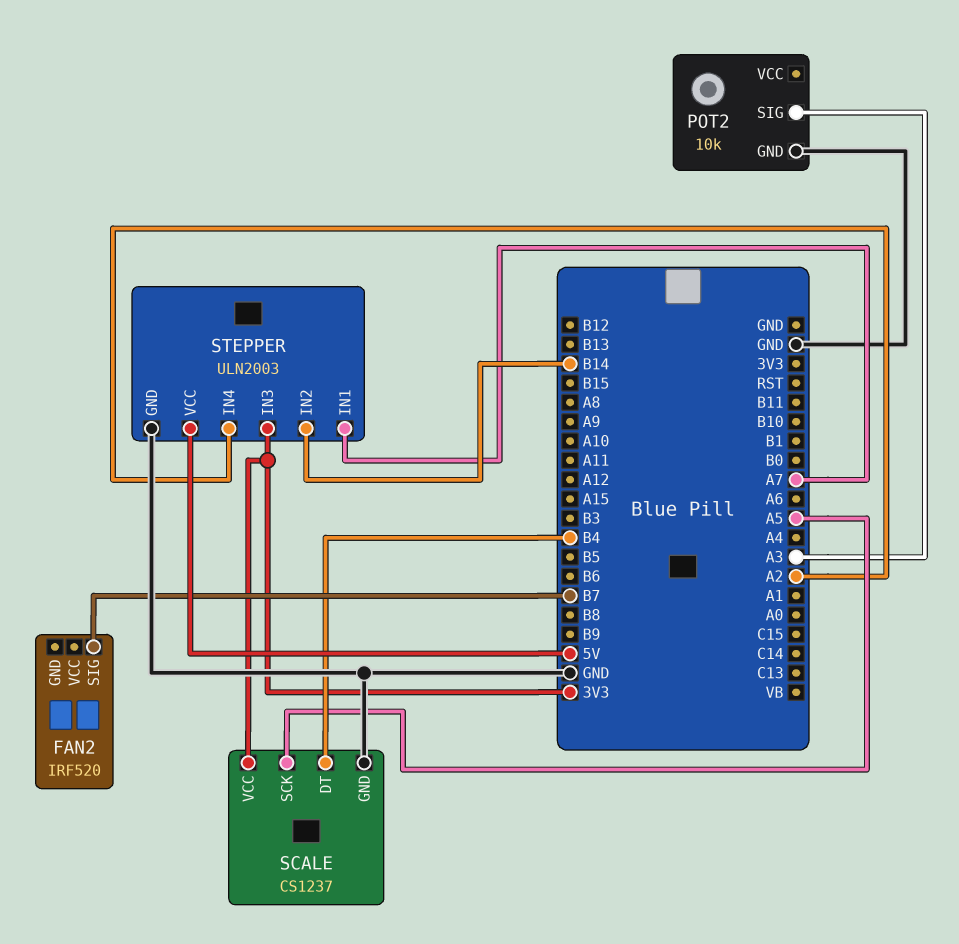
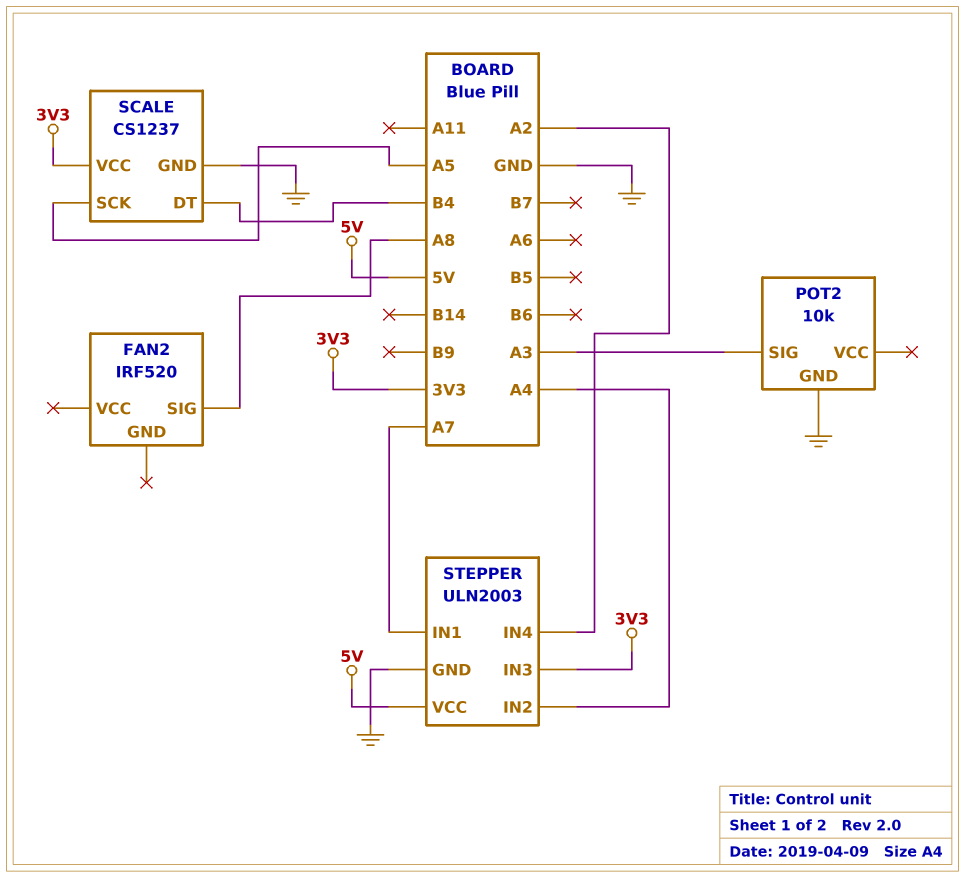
FAN2 pin SIG: B7 -> A8
STEPPER pin IN2: B14 -> A4

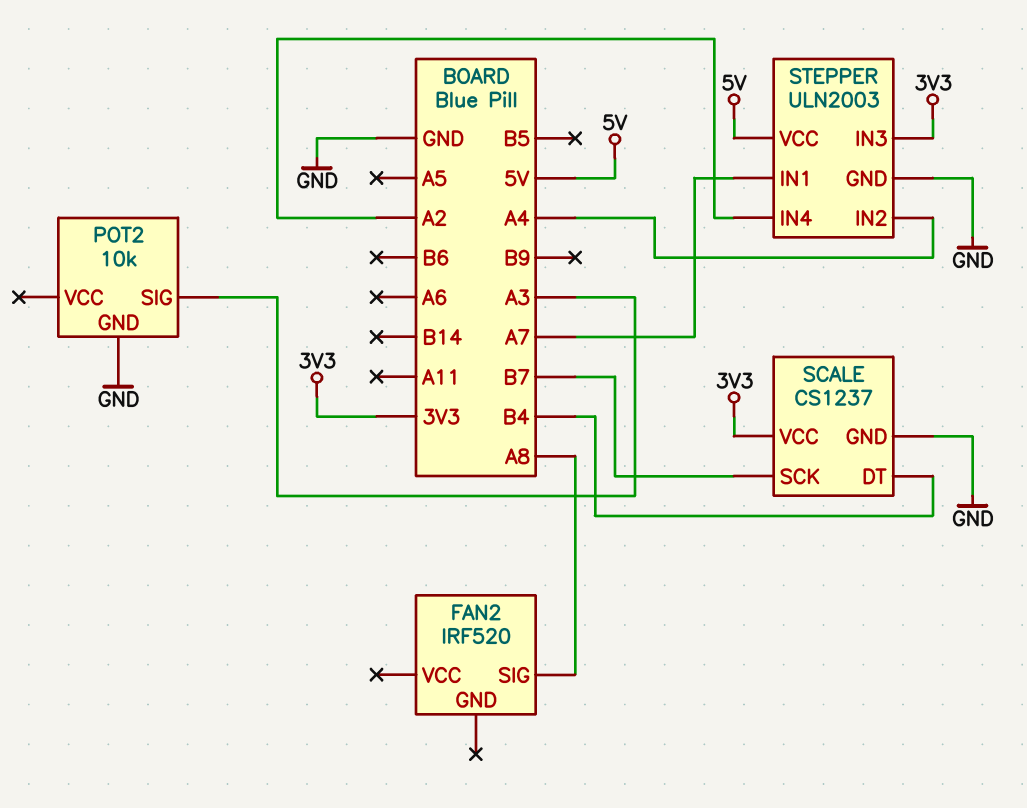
SCALE pin SCK: A5 -> B7

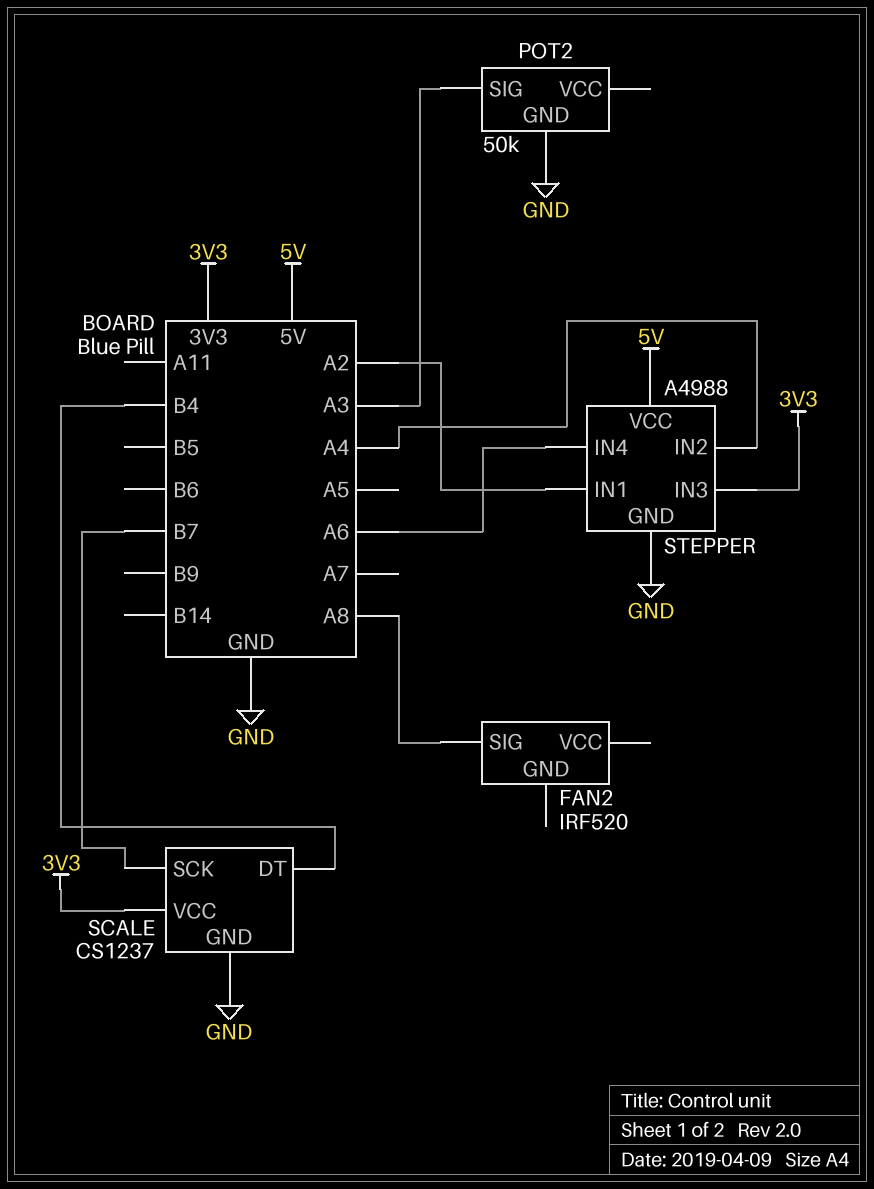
POT2: 10k -> 50k
STEPPER: ULN2003 -> A4988
STEPPER pin IN1: A7 -> A2
STEPPER pin IN4: A2 -> A6

